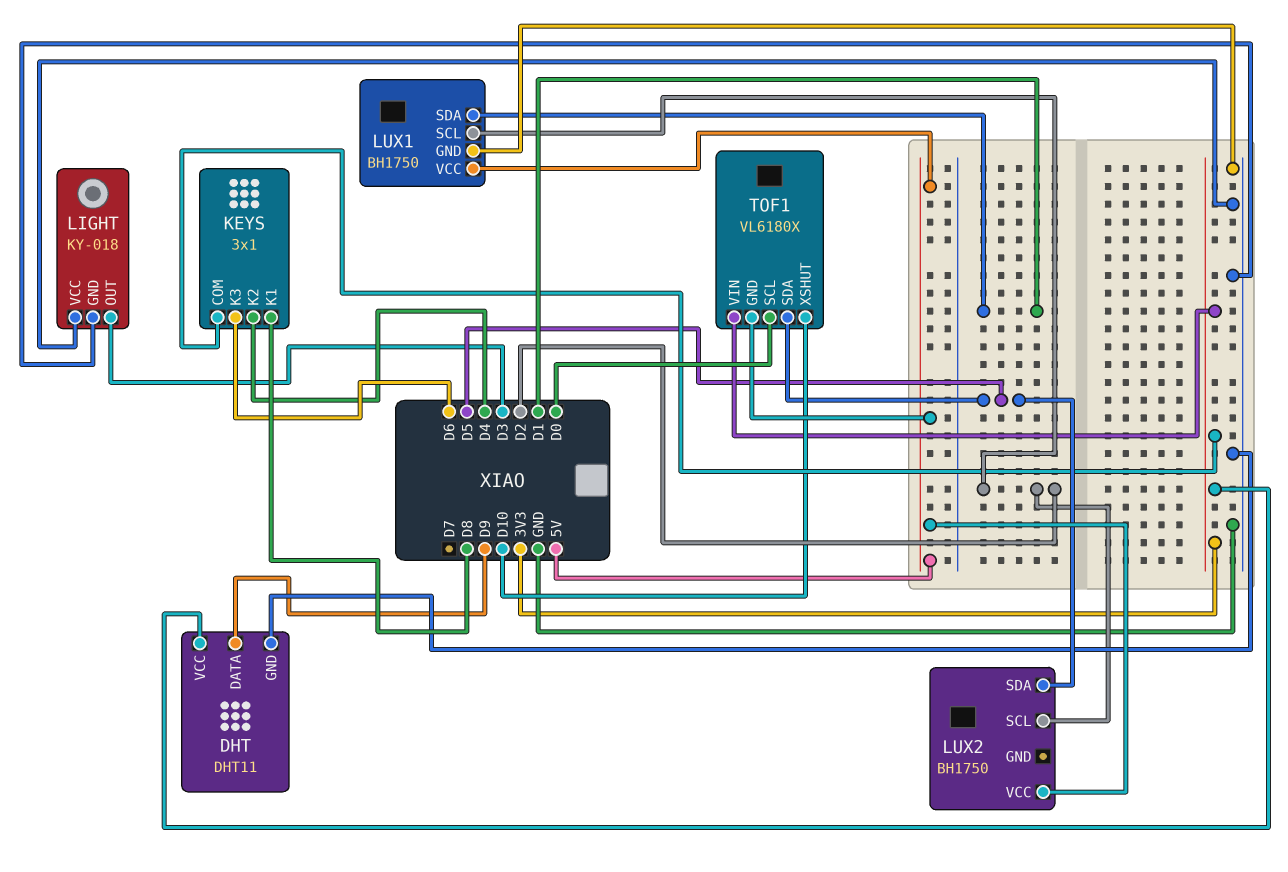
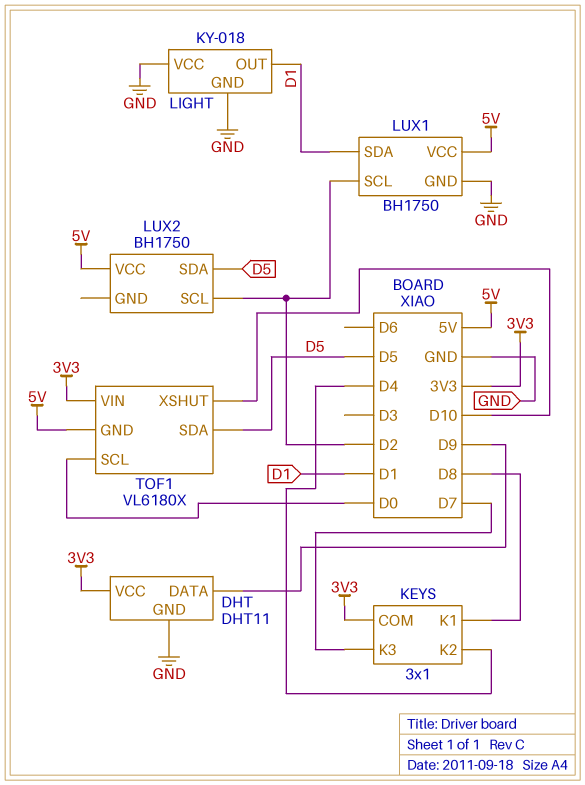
KEYS pin K3: D6 -> D7
LIGHT pin OUT: D3 -> D1

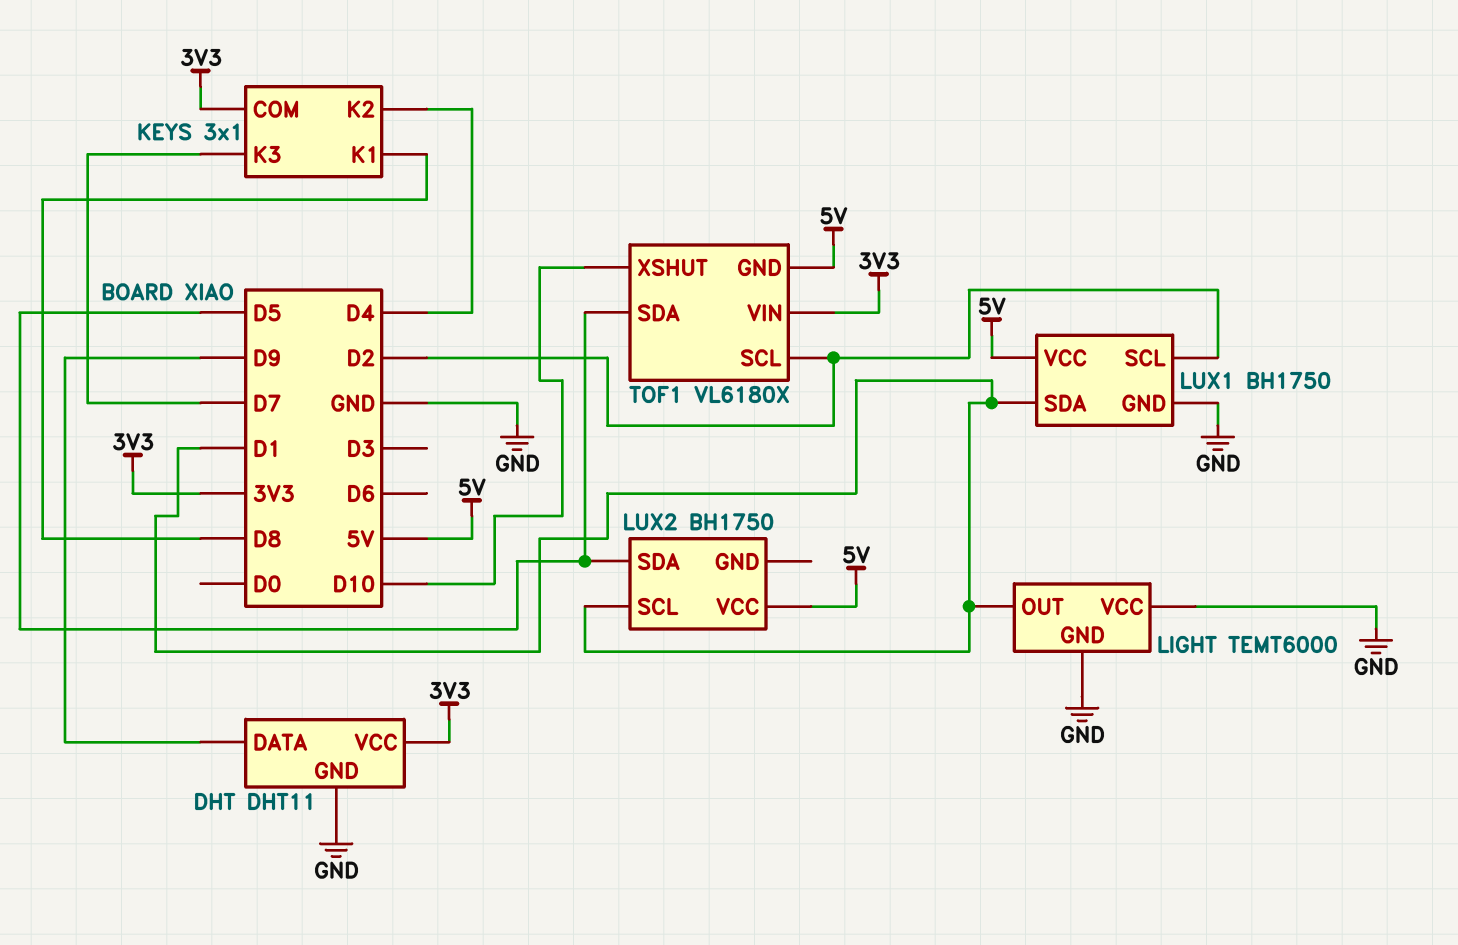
LIGHT: KY-018 -> TEMT6000
LUX2 pin SCL: D2 -> D1
TOF1 pin SCL: D0 -> D2

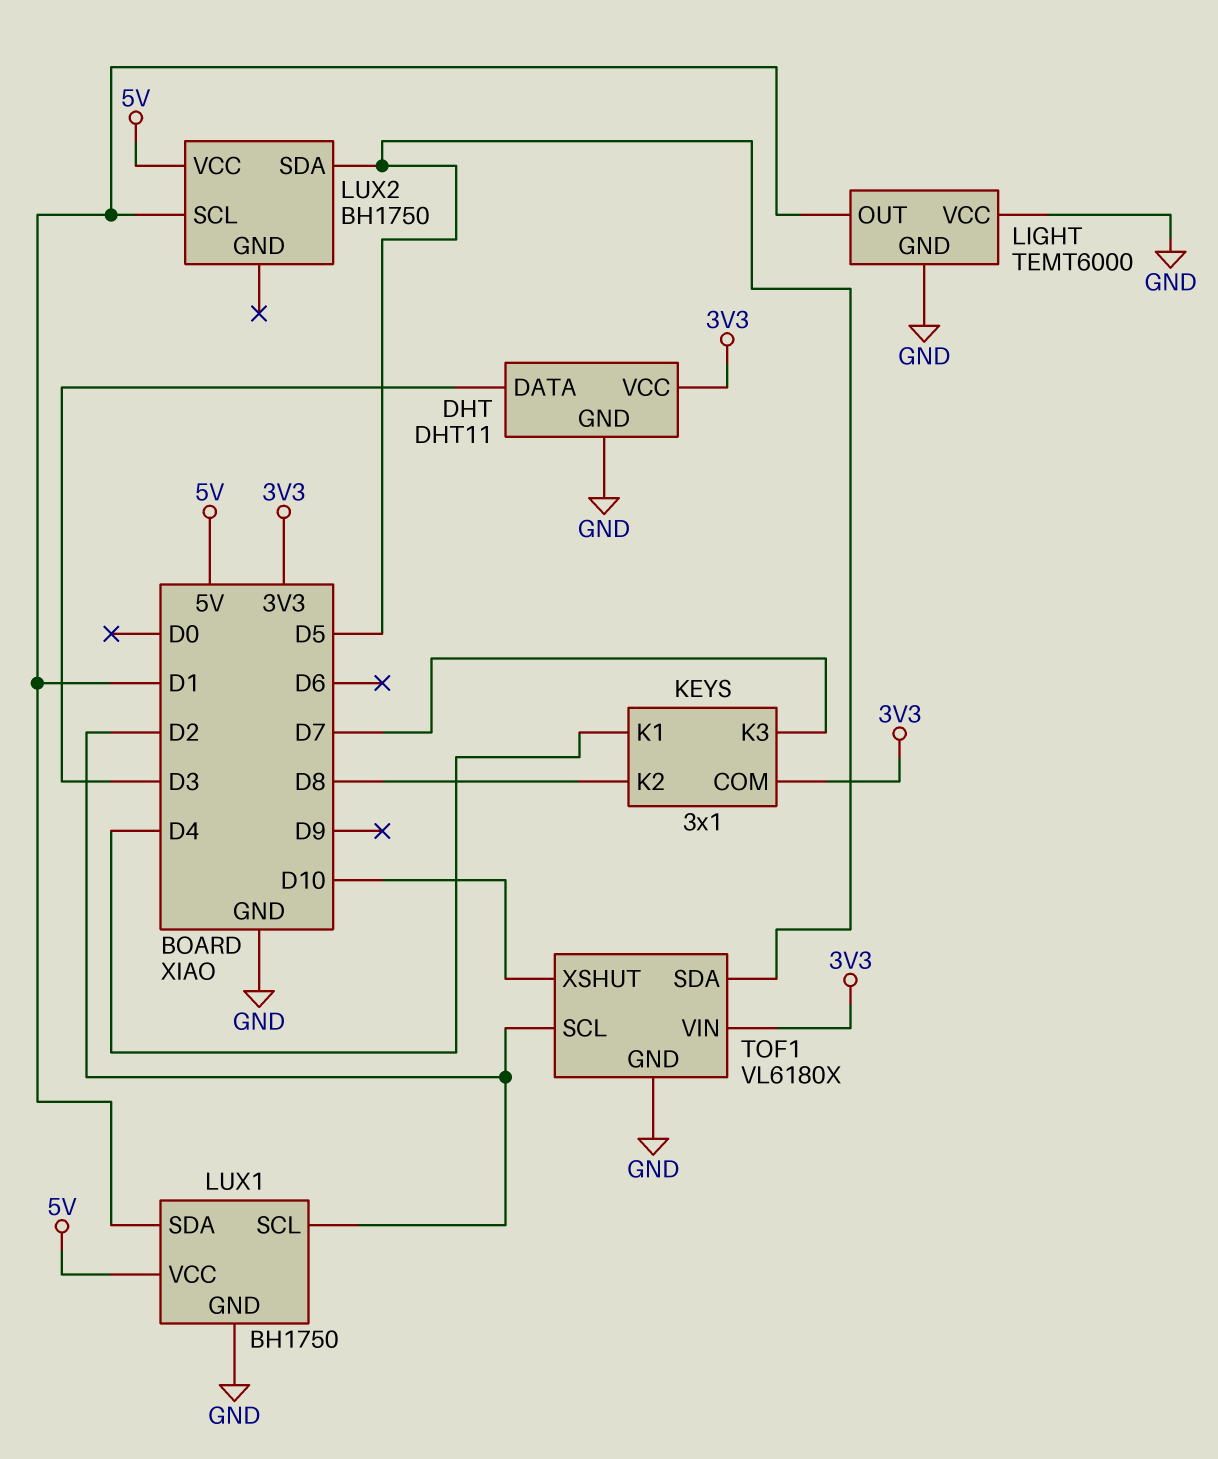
DHT pin DATA: D9 -> D3
KEYS pin K1: D8 -> D4
KEYS pin K2: D4 -> D8
TOF1 pin GND: 5V -> GND

